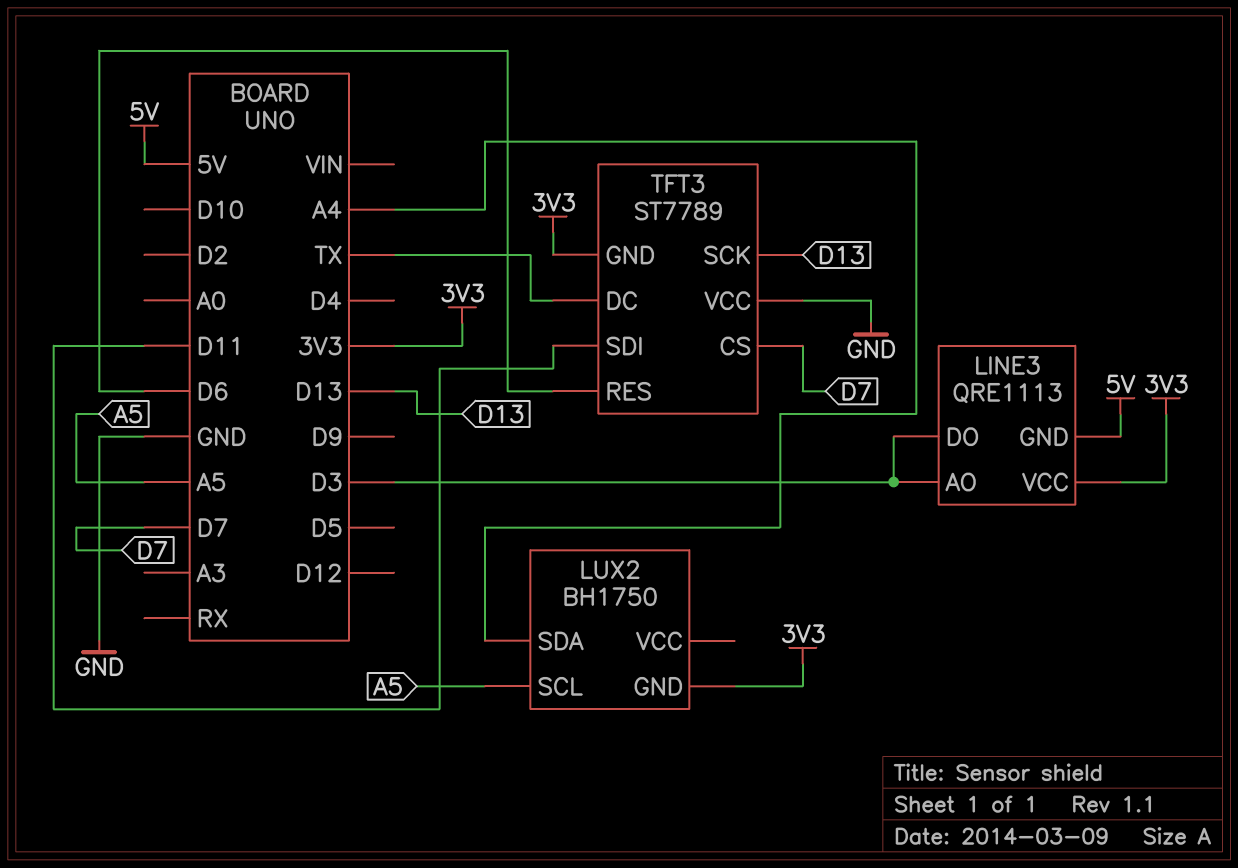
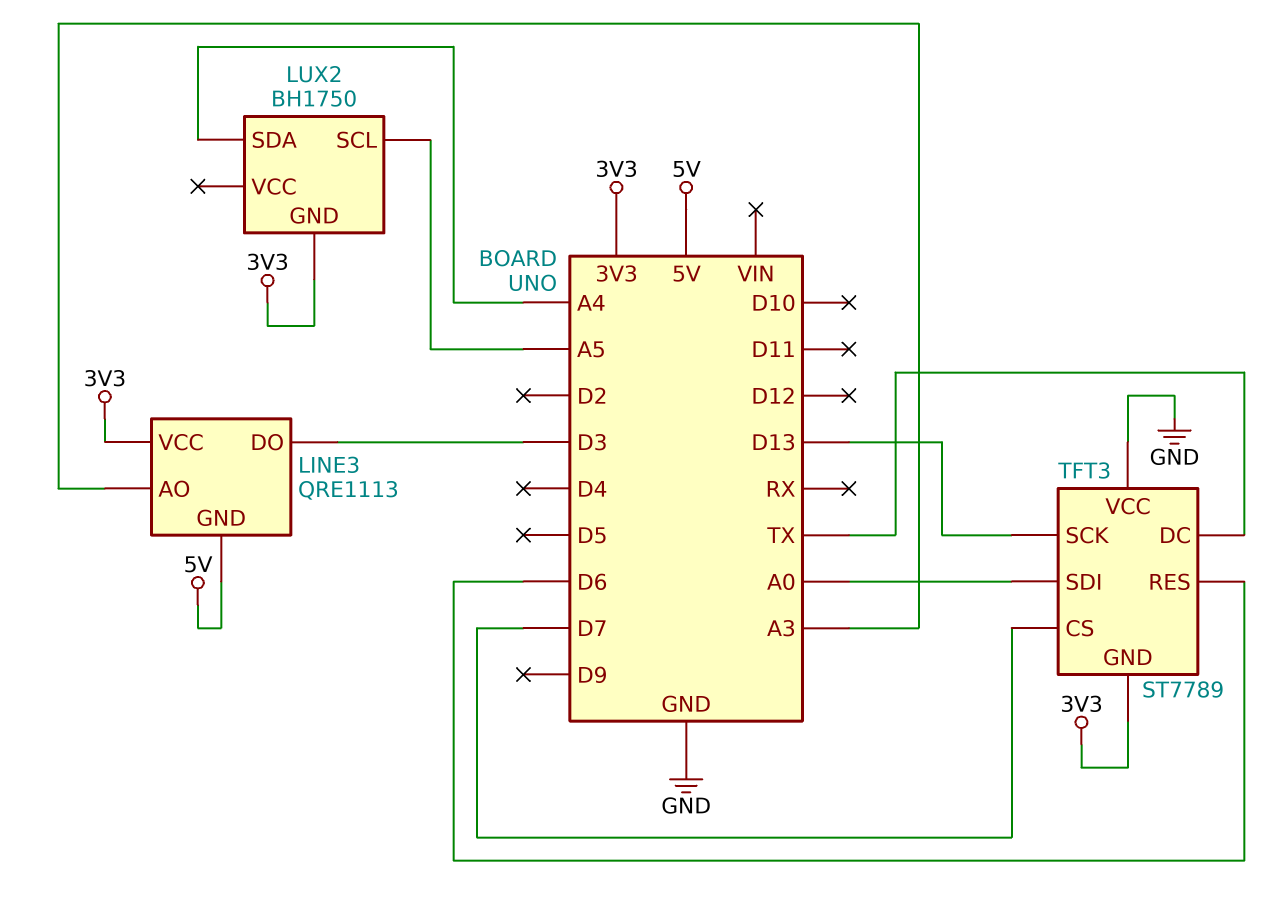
LINE3 pin AO: D3 -> A3
TFT3 pin SDI: D11 -> A0

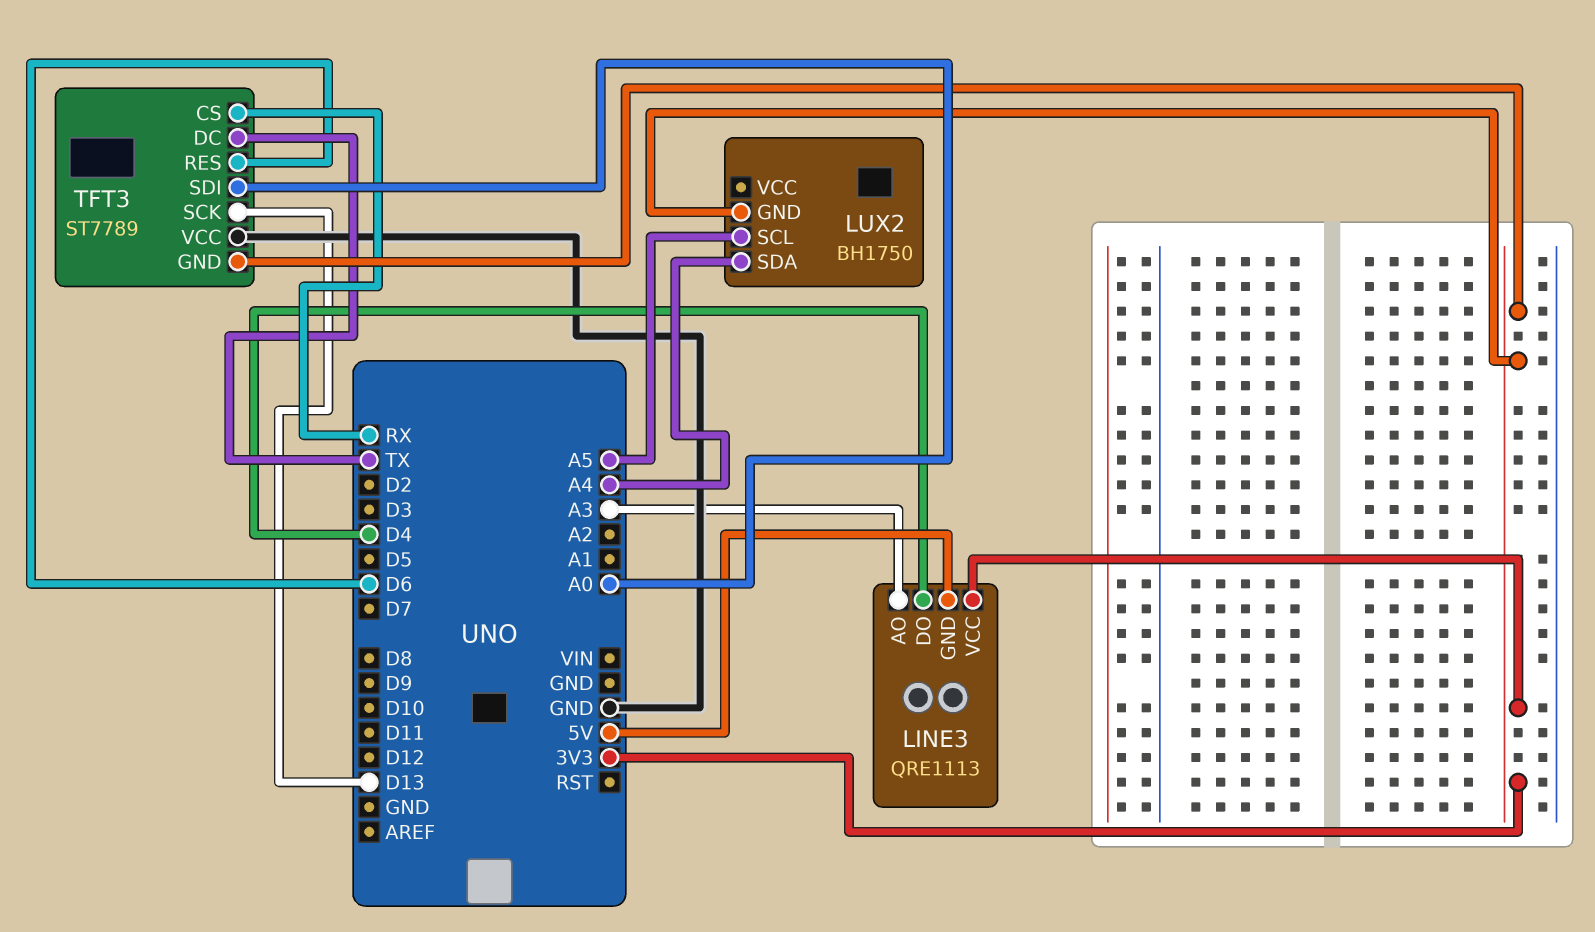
LINE3 pin DO: D3 -> D4
TFT3 pin CS: D7 -> RX

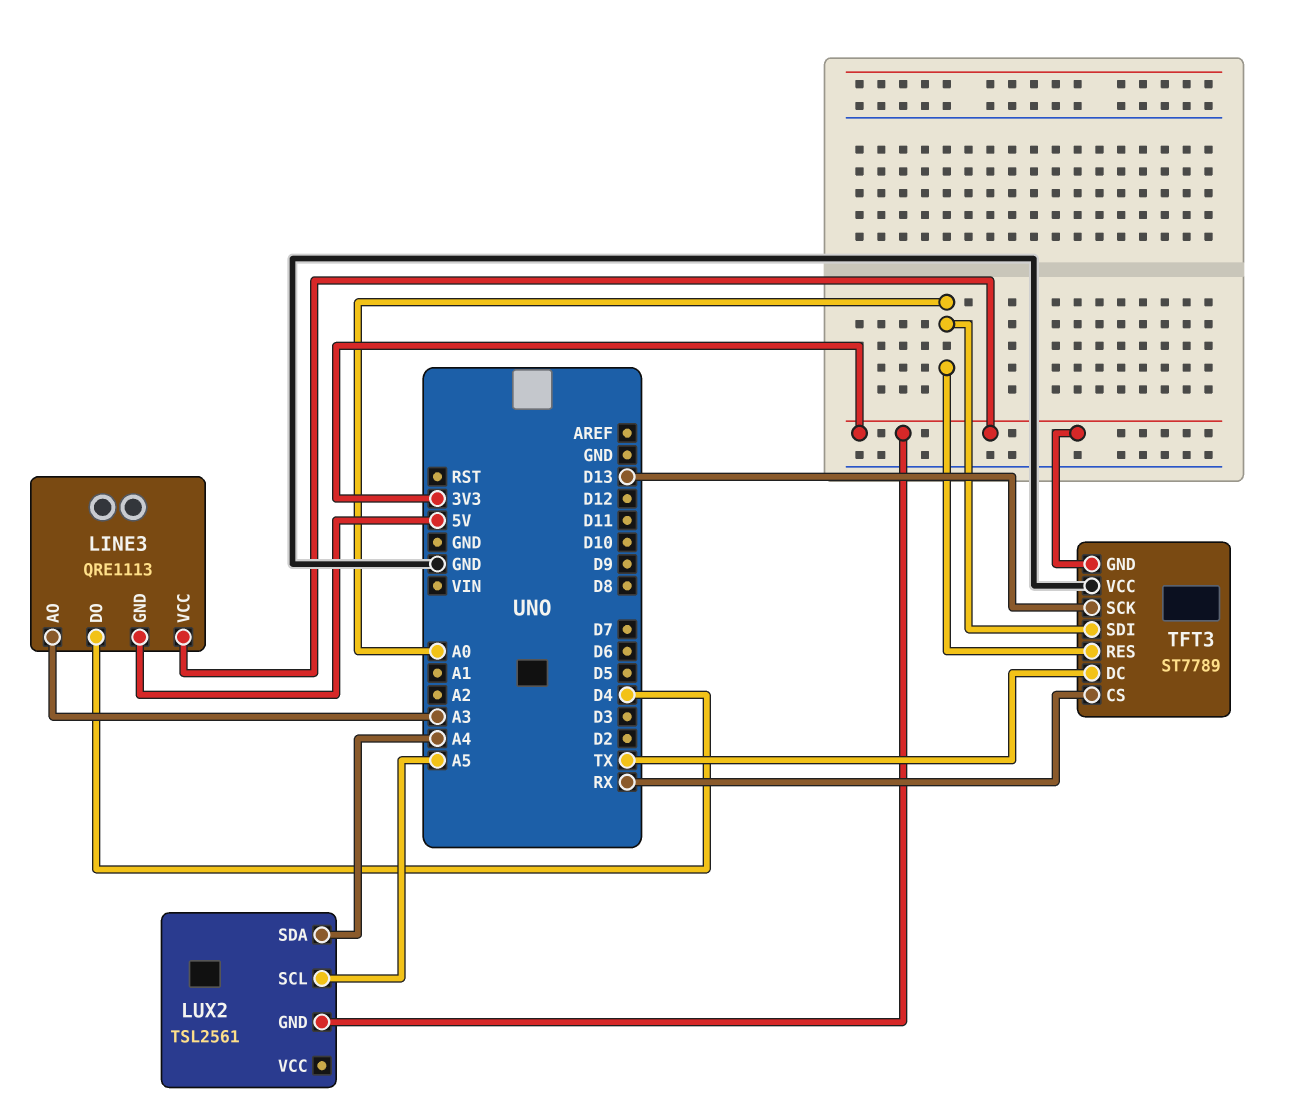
LUX2: BH1750 -> TSL2561
TFT3 pin RES: D6 -> A0

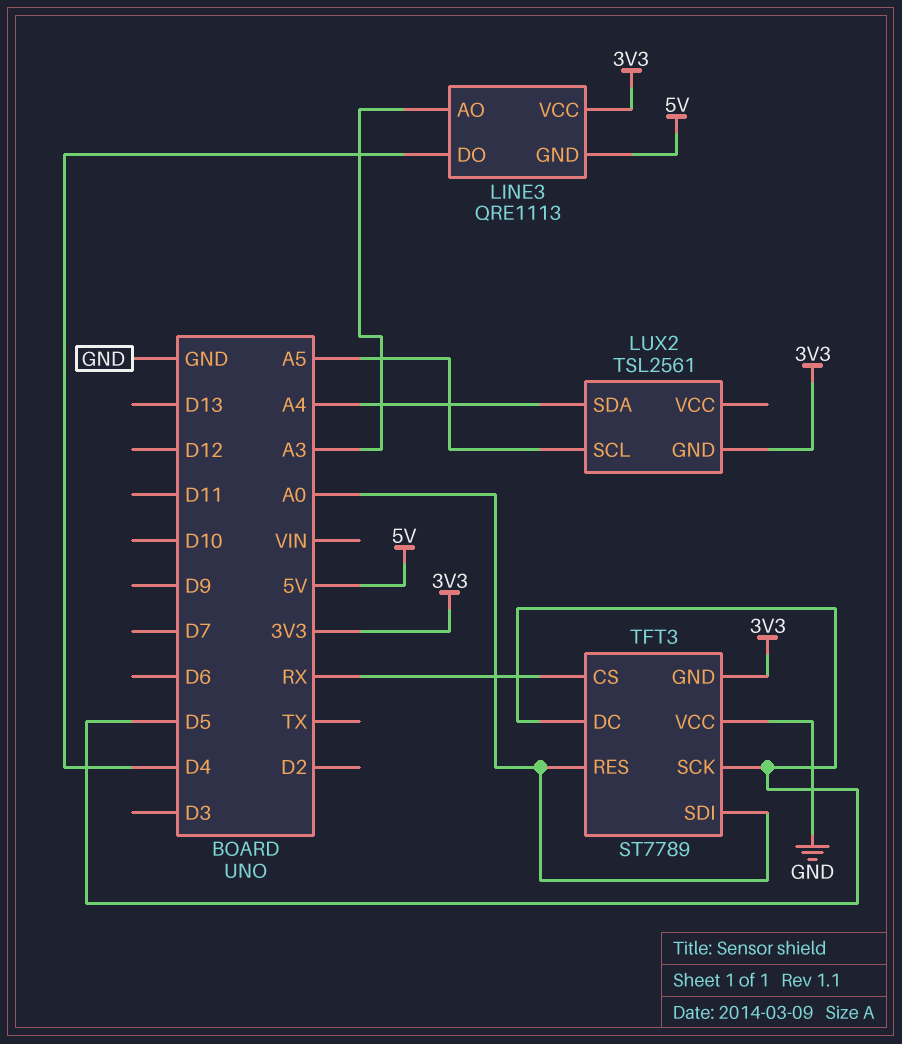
TFT3 pin DC: TX -> D5
TFT3 pin SCK: D13 -> D5

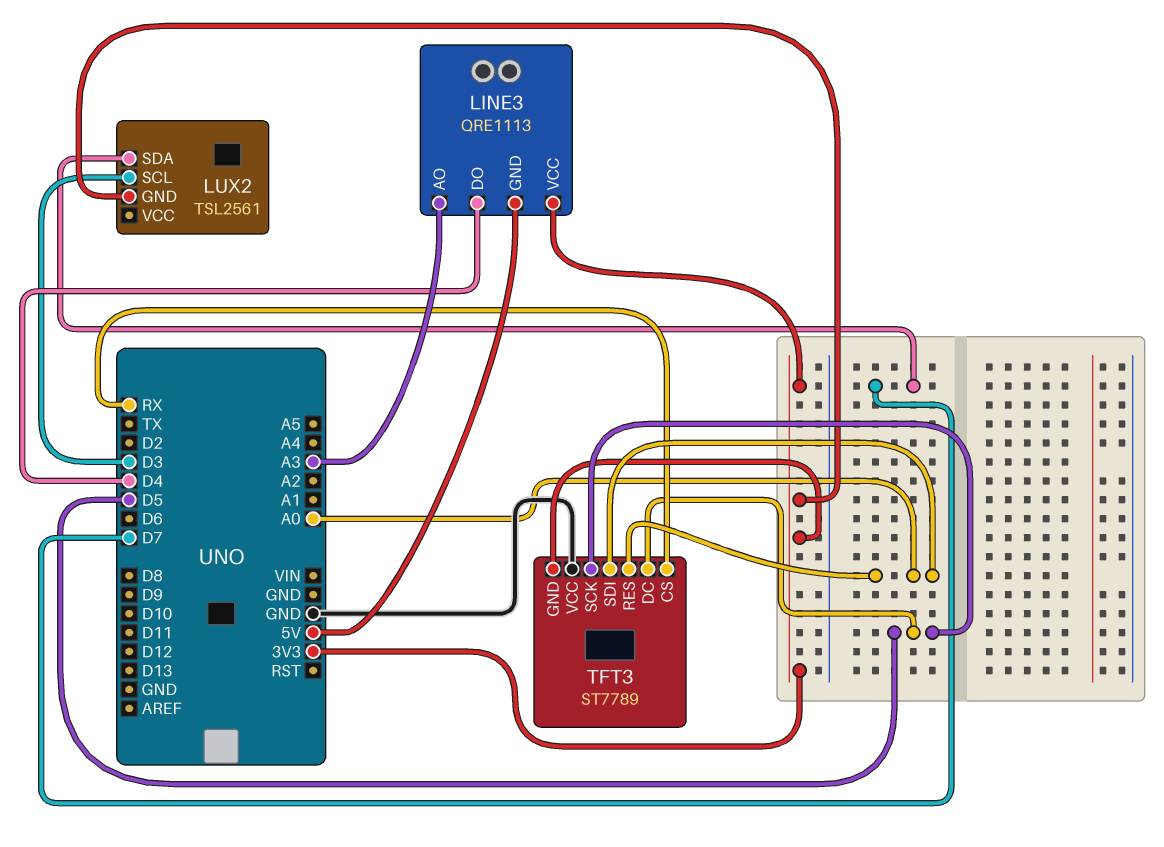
LUX2 pin SCL: A5 -> D3
LUX2 pin SDA: A4 -> D7

